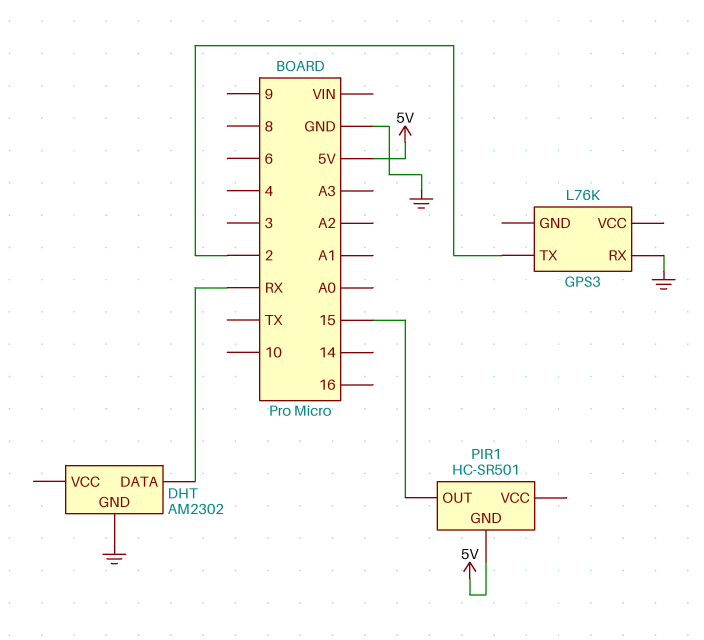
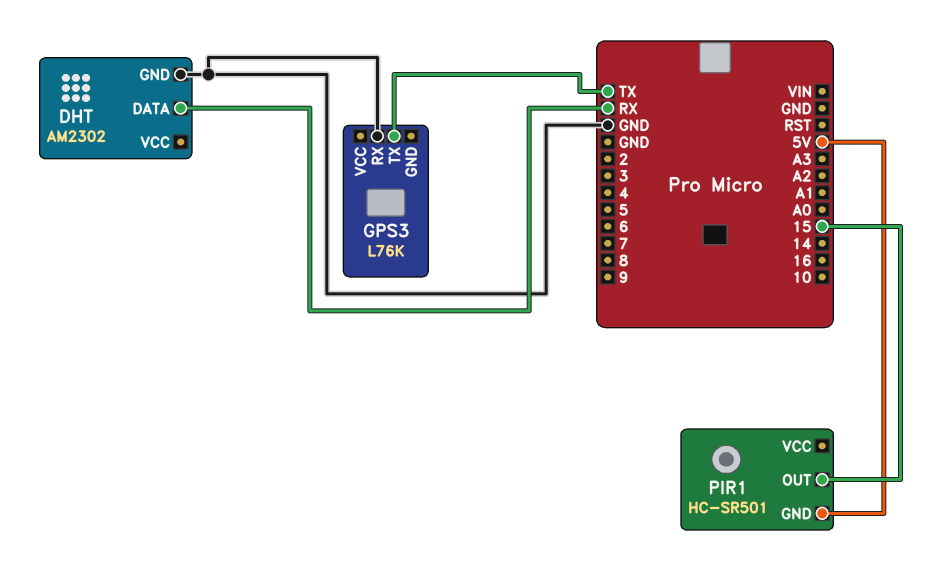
GPS3 pin TX: 2 -> TX

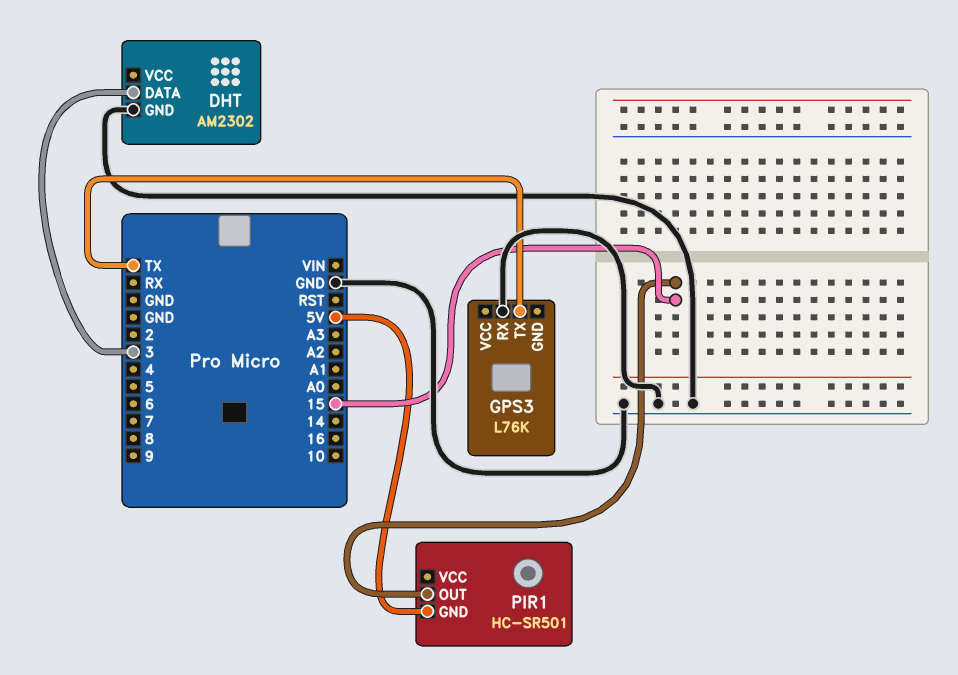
DHT pin DATA: RX -> 3

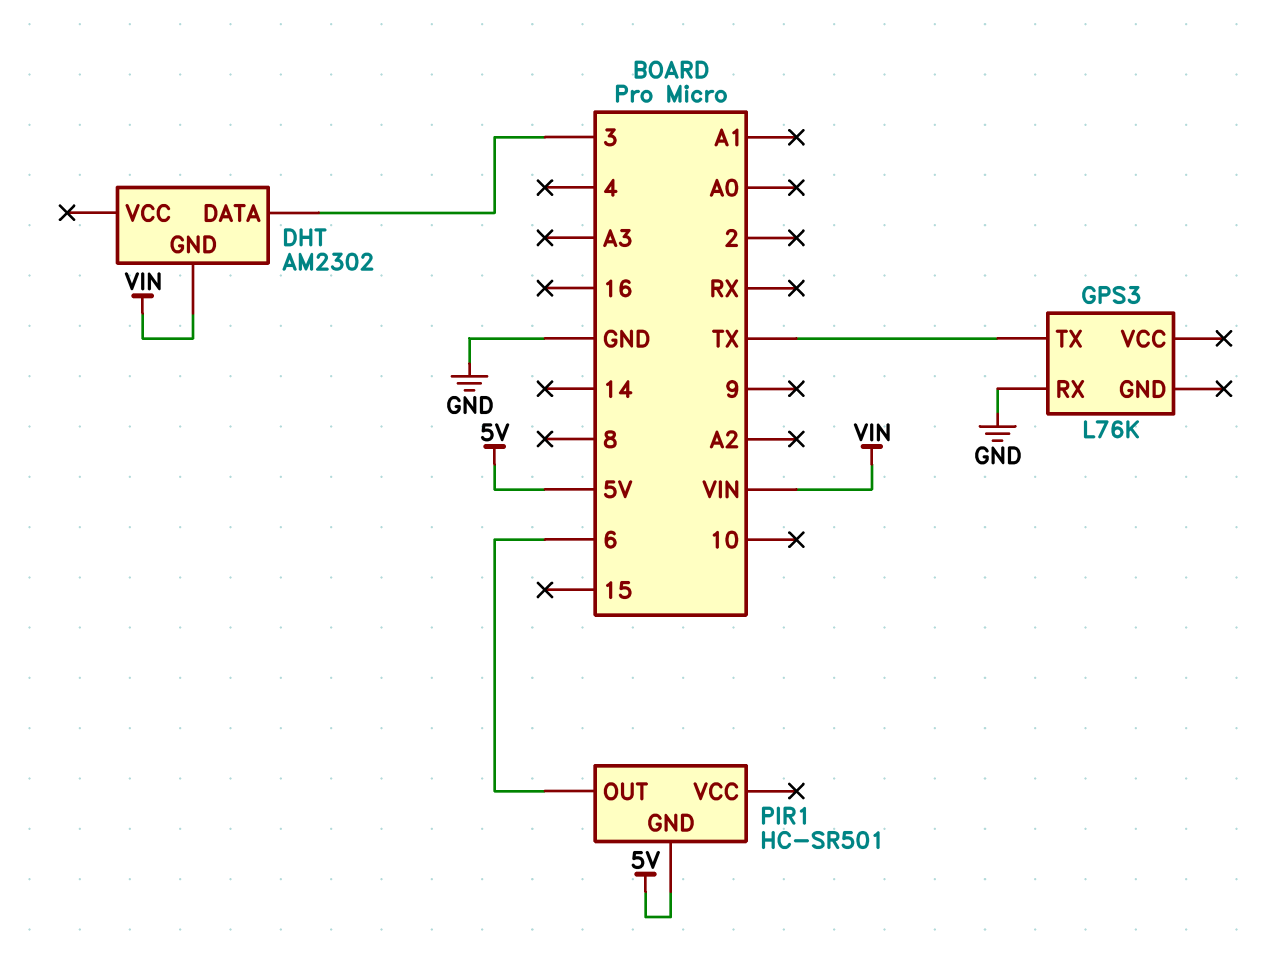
DHT pin GND: GND -> VIN
PIR1 pin OUT: 15 -> 6

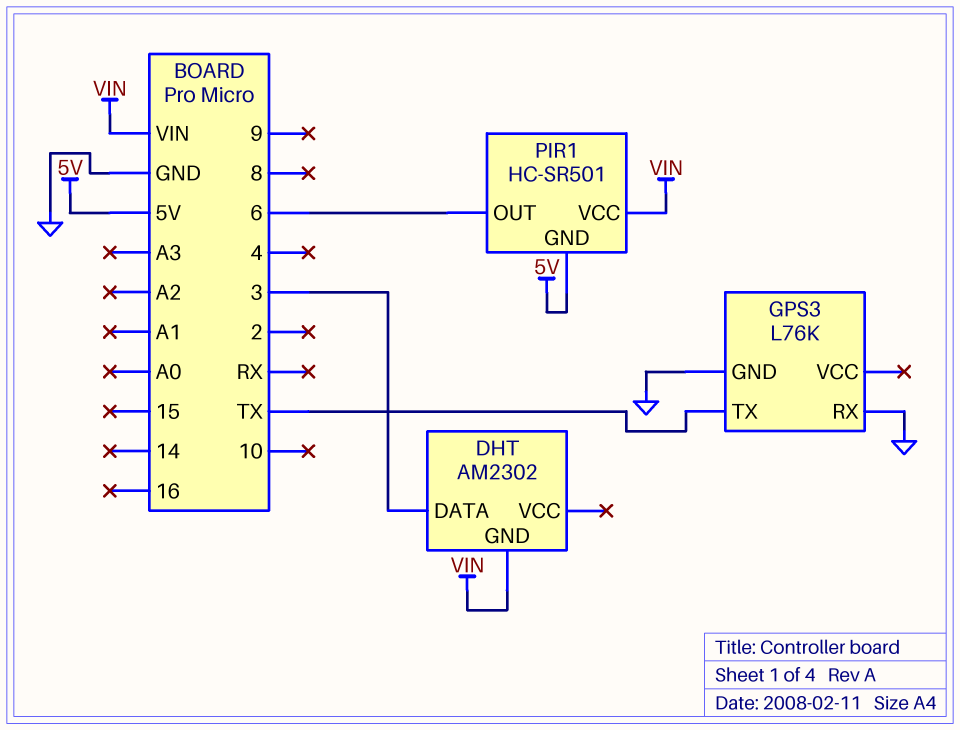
GPS3 pin GND: none -> GND
PIR1 pin VCC: none -> VIN

